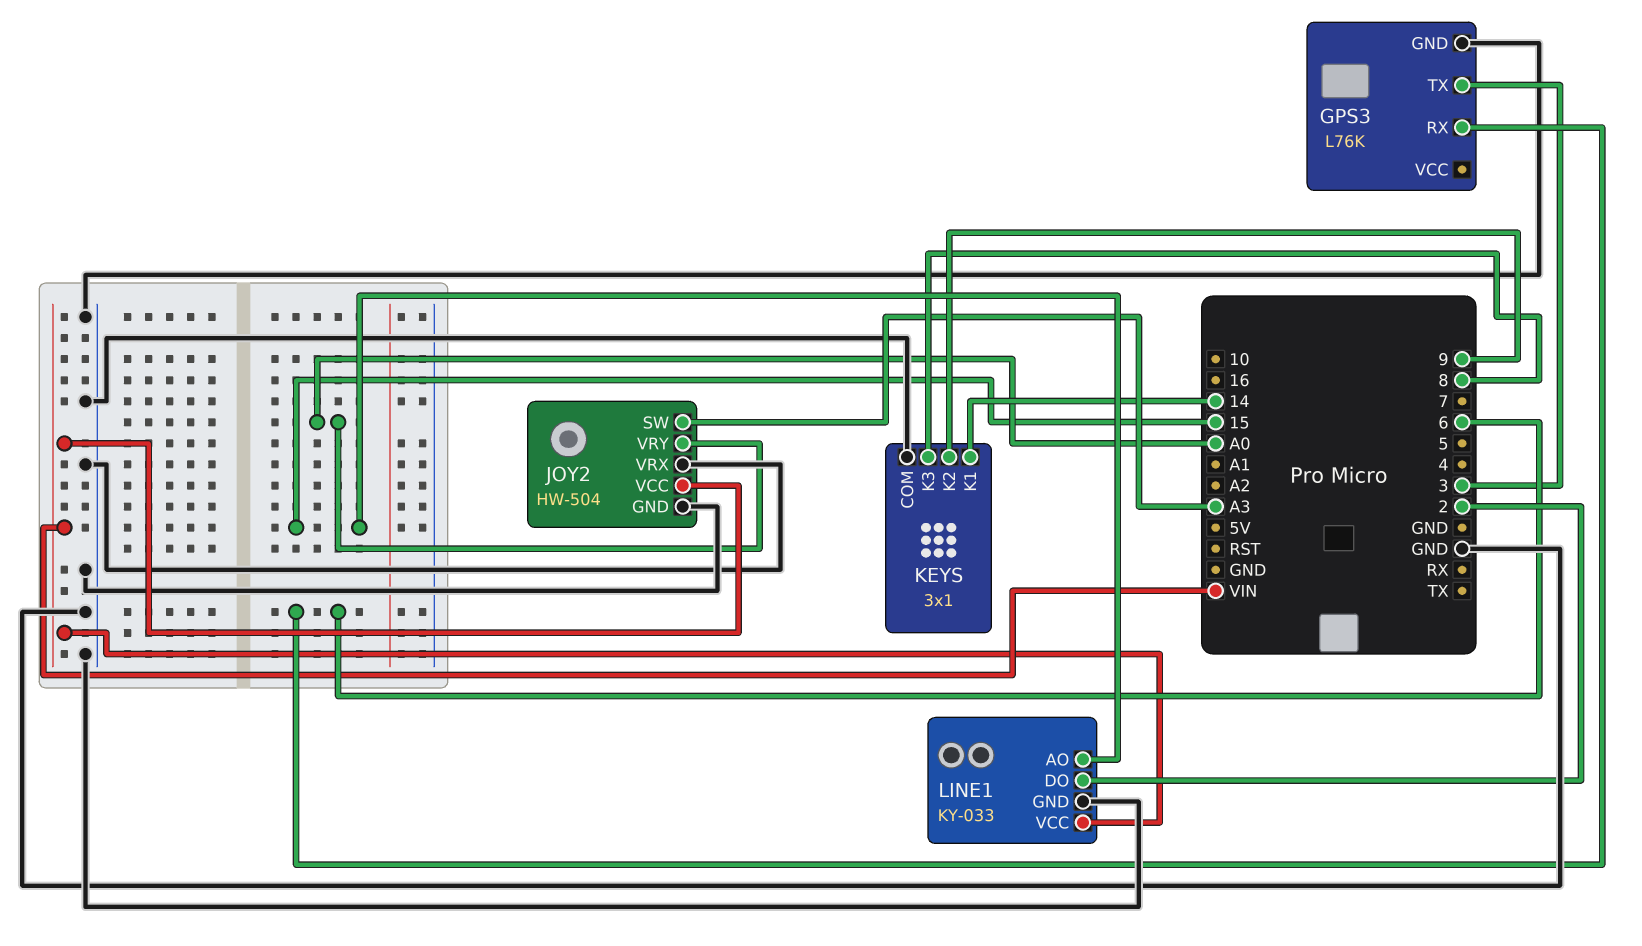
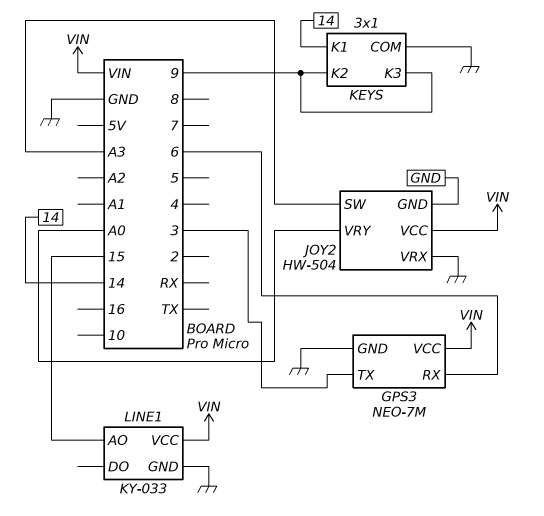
GPS3: L76K -> NEO-7M
GPS3 pin VCC: none -> VIN
KEYS pin K3: 8 -> 9
LINE1 pin DO: 2 -> none

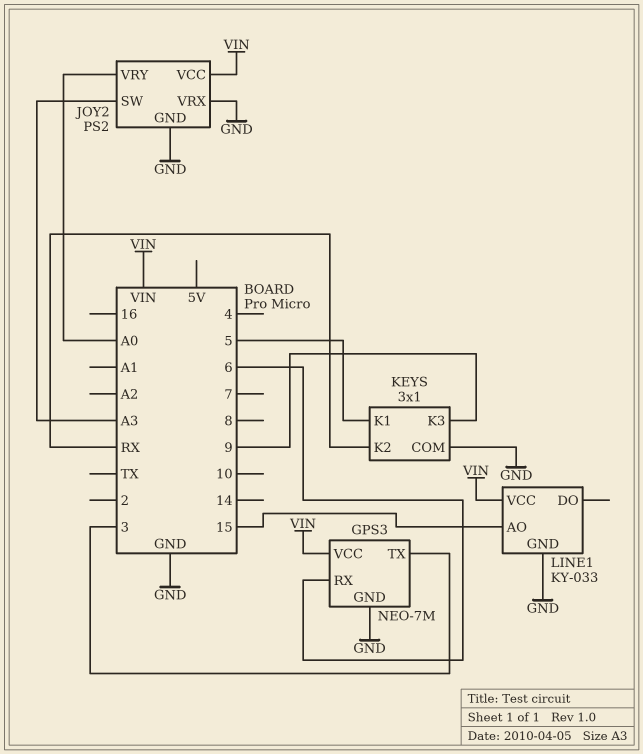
JOY2: HW-504 -> PS2
KEYS pin K1: 14 -> 5
KEYS pin K2: 9 -> RX

